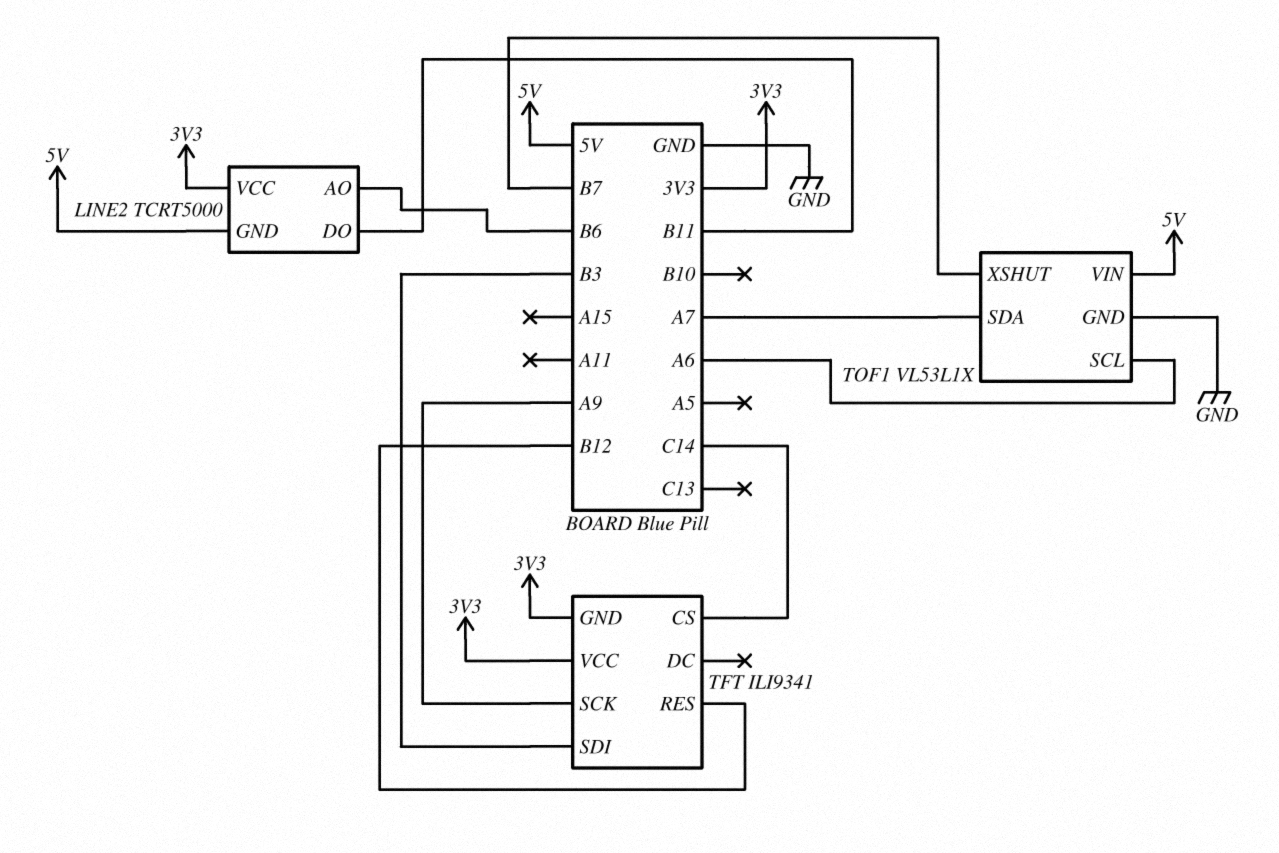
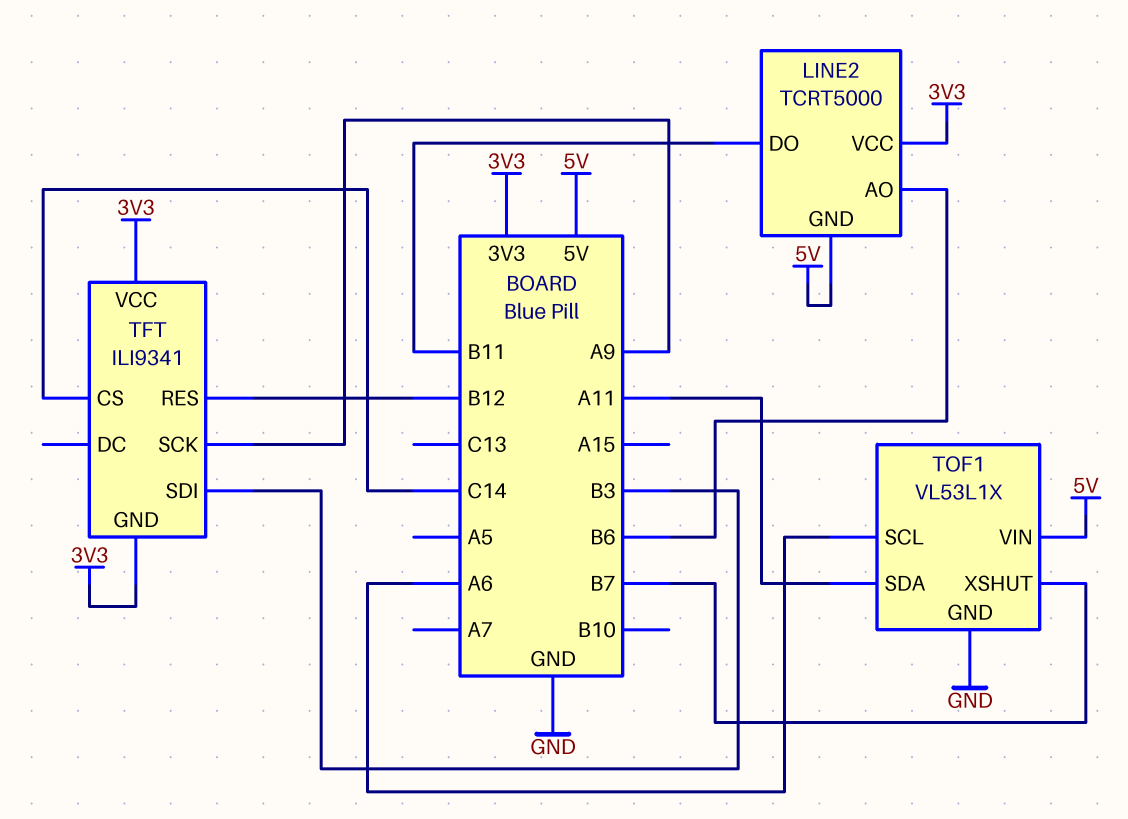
TOF1 pin SDA: A7 -> A11

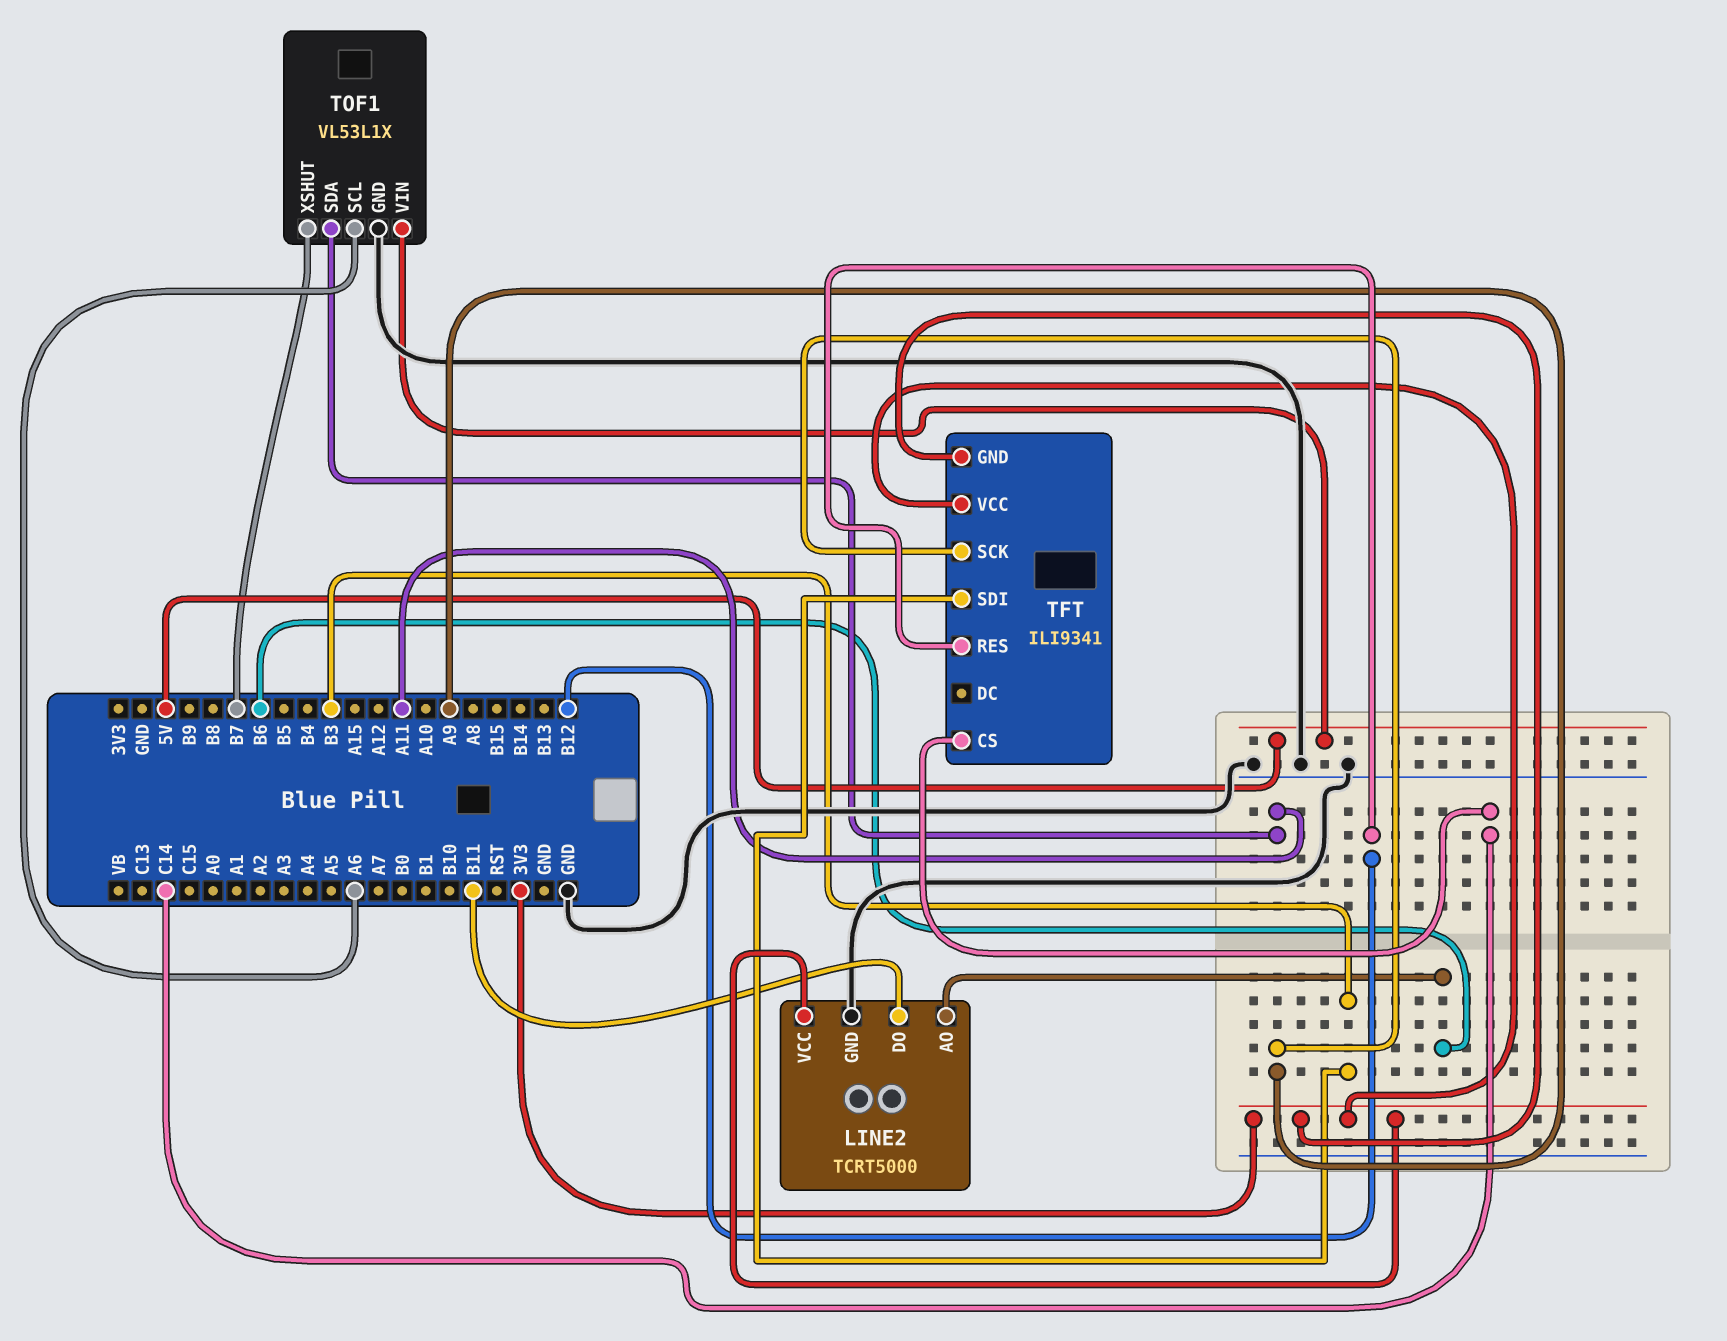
LINE2 pin GND: 5V -> GND

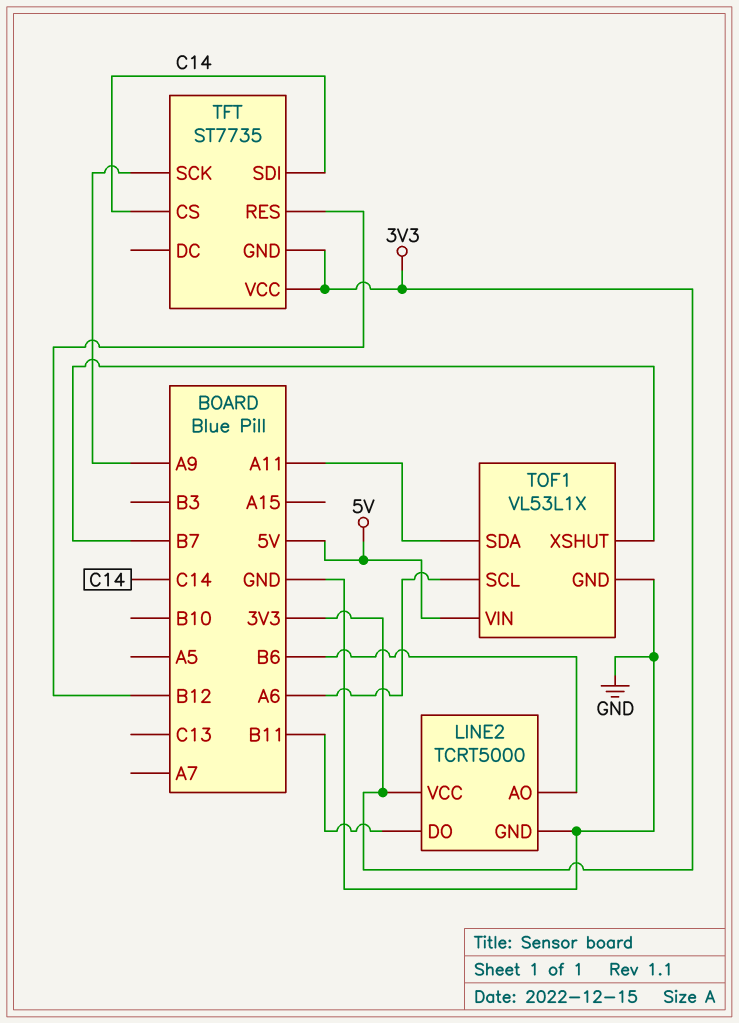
TFT: ILI9341 -> ST7735
TFT pin SDI: B3 -> C14

